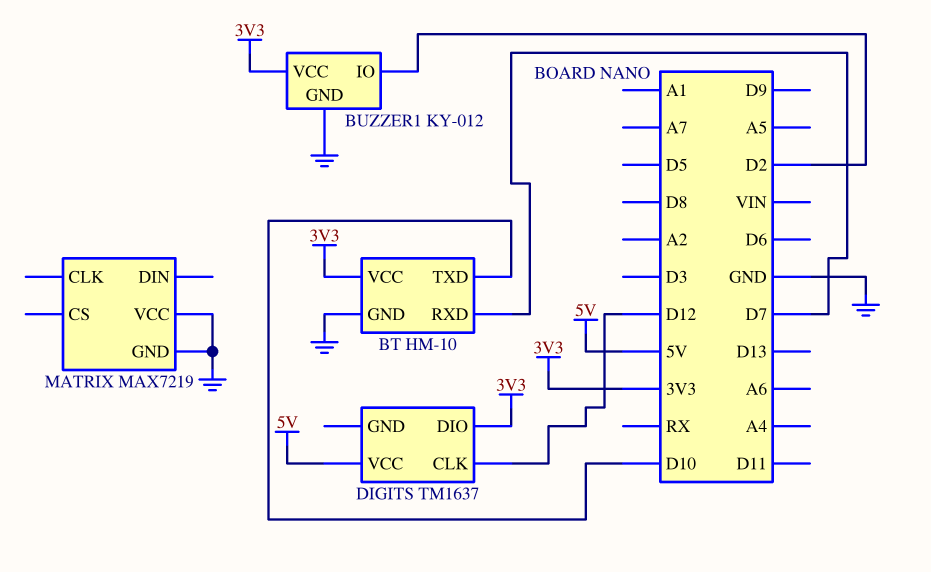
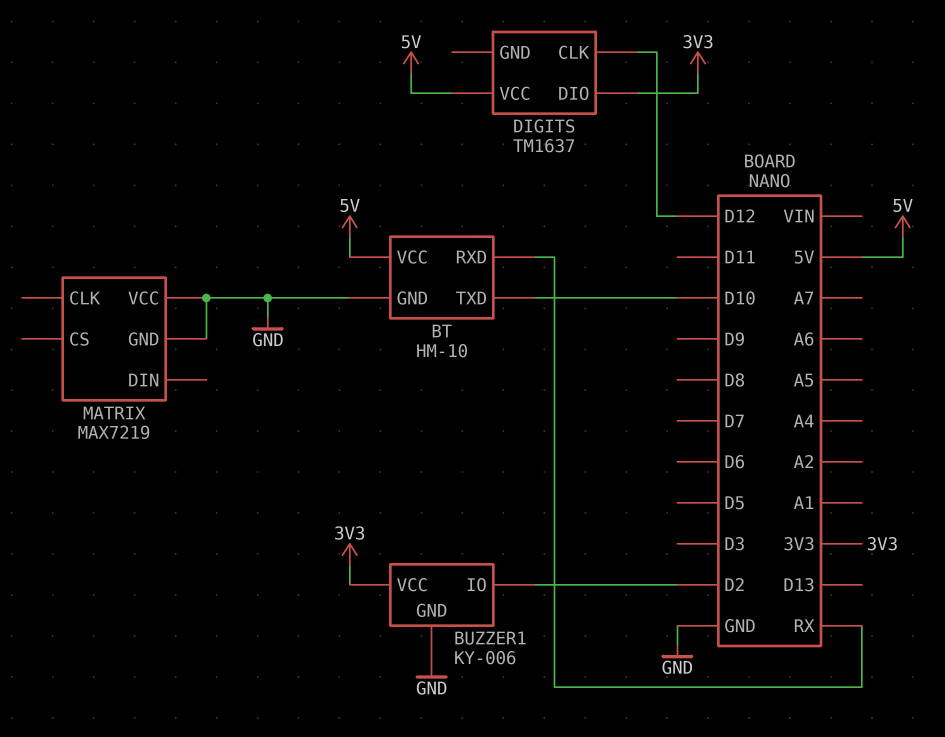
BT pin RXD: D7 -> RX
BT pin VCC: 3V3 -> 5V
BUZZER1: KY-012 -> KY-006

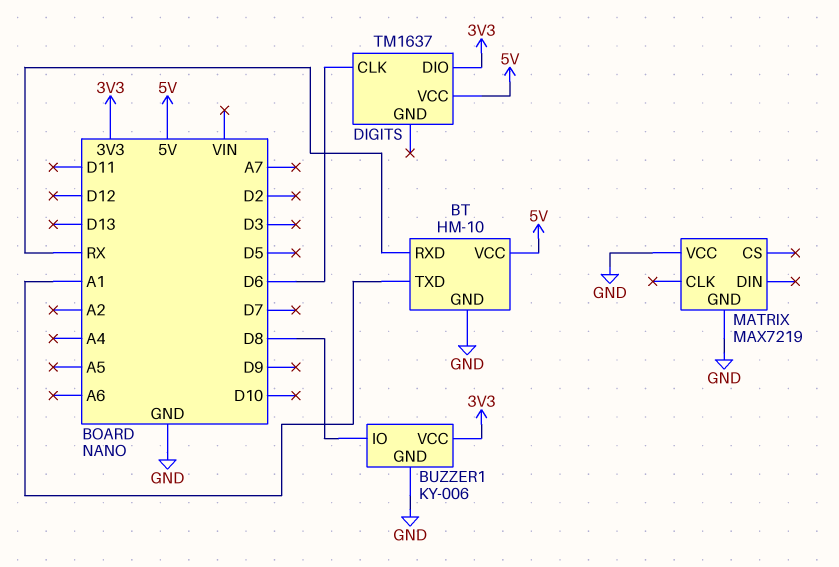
BT pin TXD: D10 -> A1
BUZZER1 pin IO: D2 -> D8
DIGITS pin CLK: D12 -> D6

